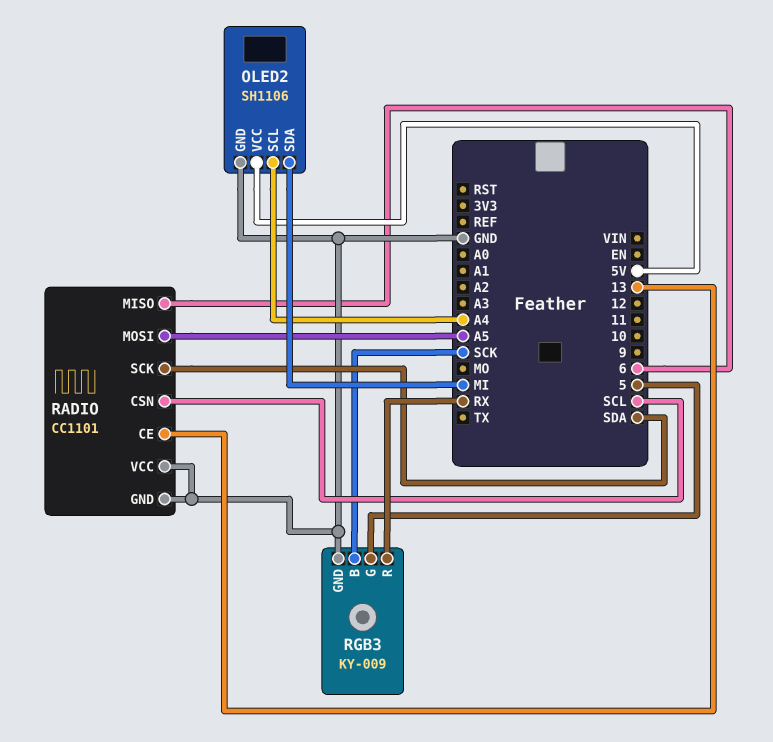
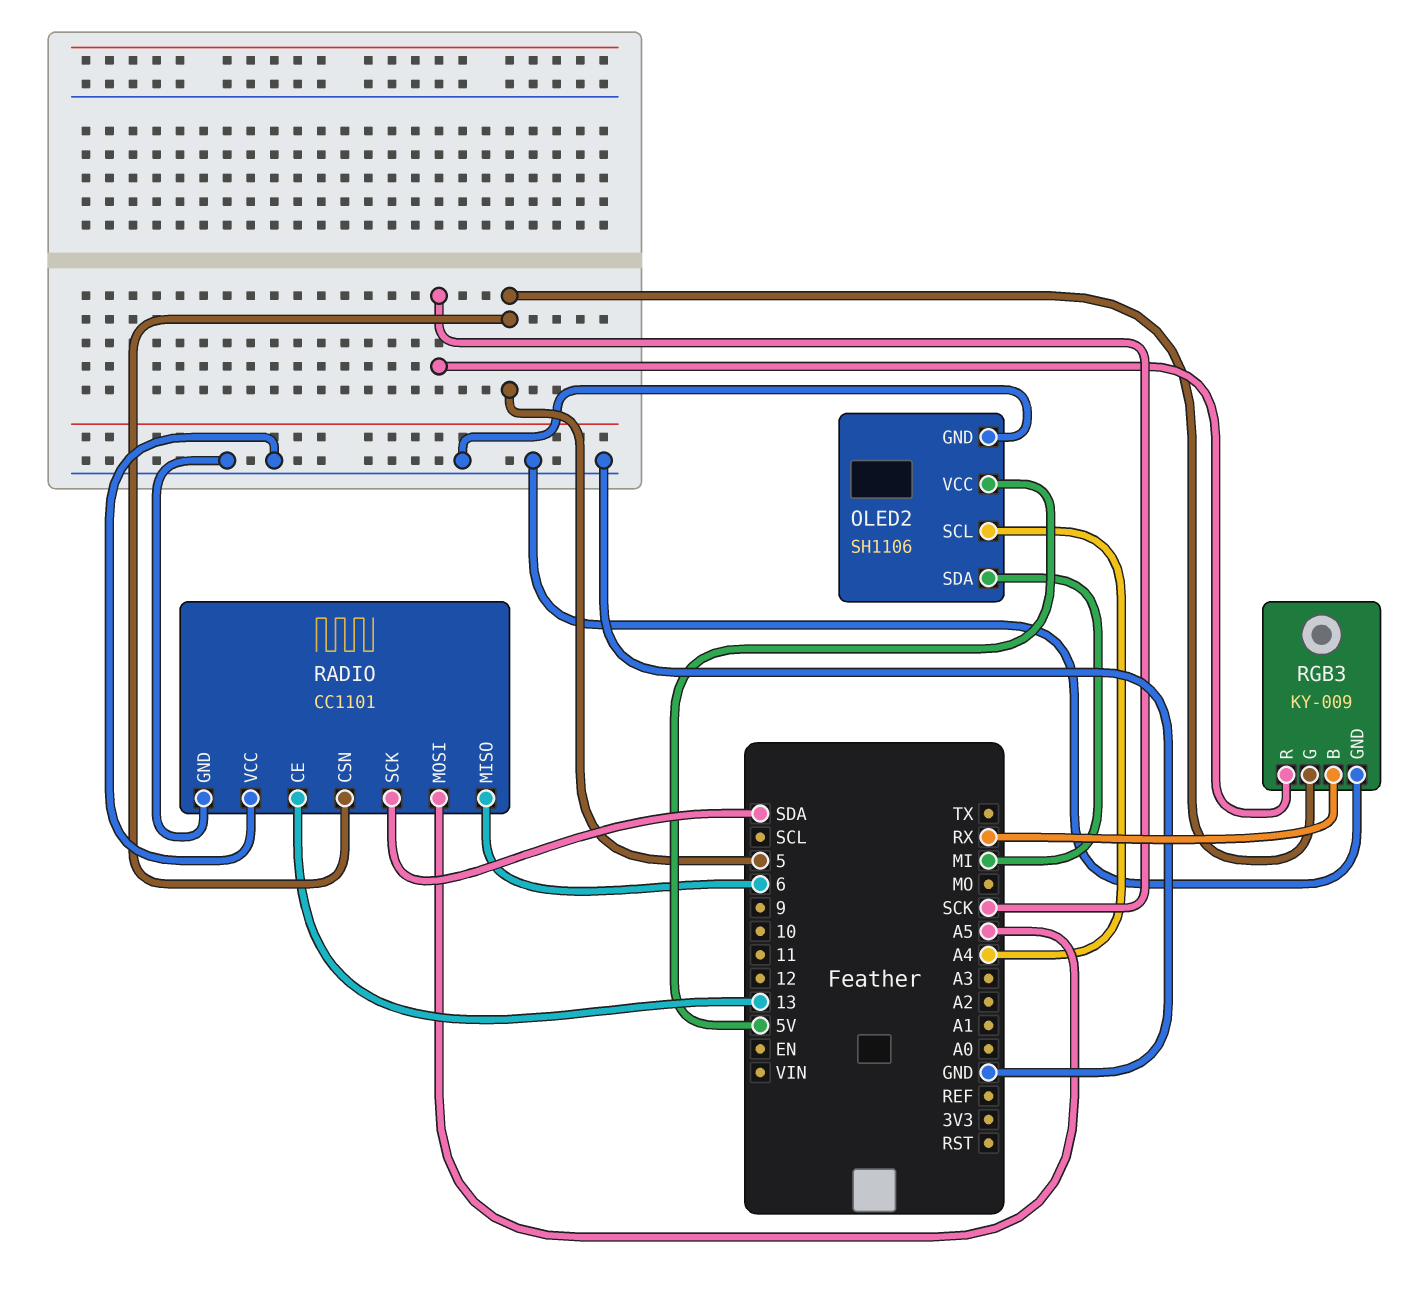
RADIO pin CSN: SCL -> 5
RGB3 pin B: SCK -> RX
RGB3 pin R: RX -> SCK

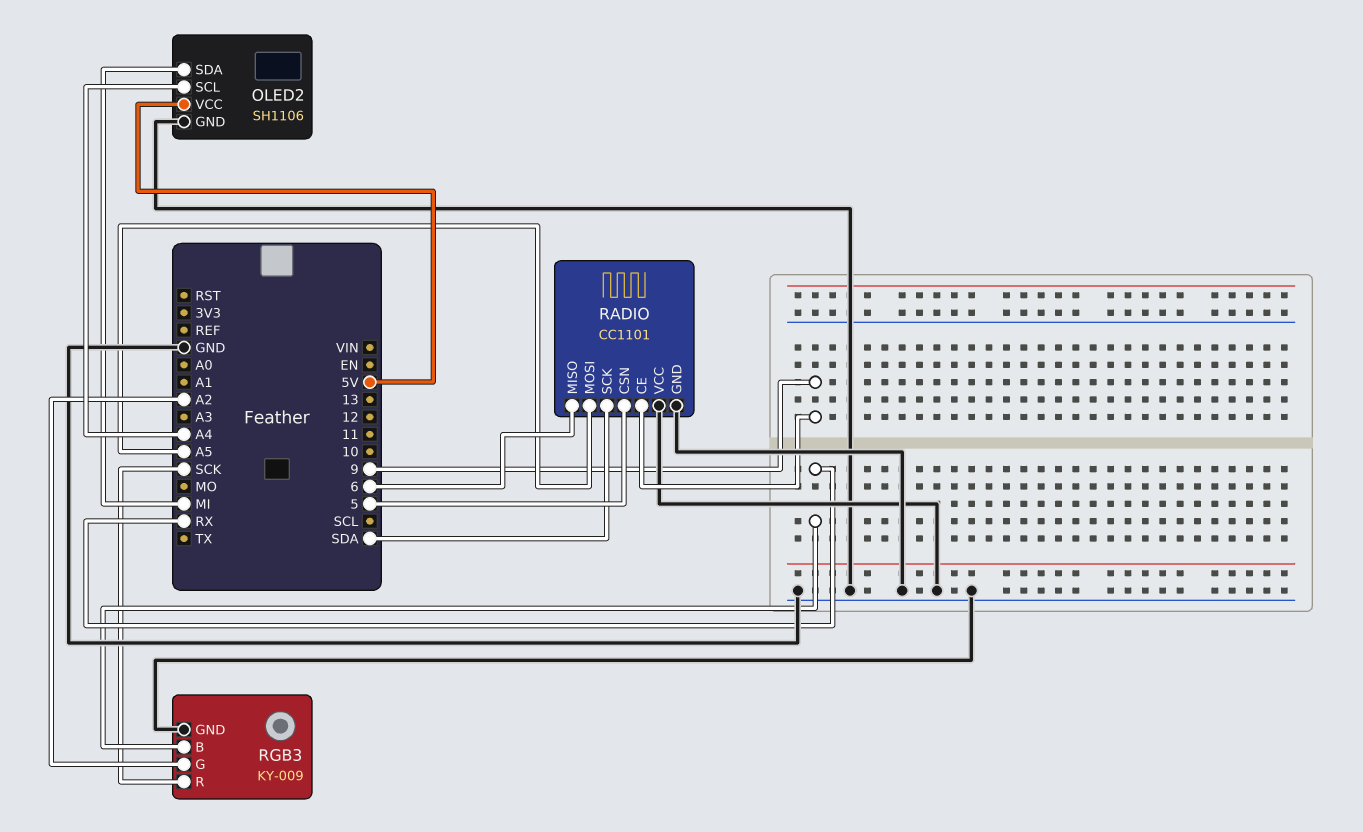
RADIO pin CE: 13 -> 9
RGB3 pin G: 5 -> A2

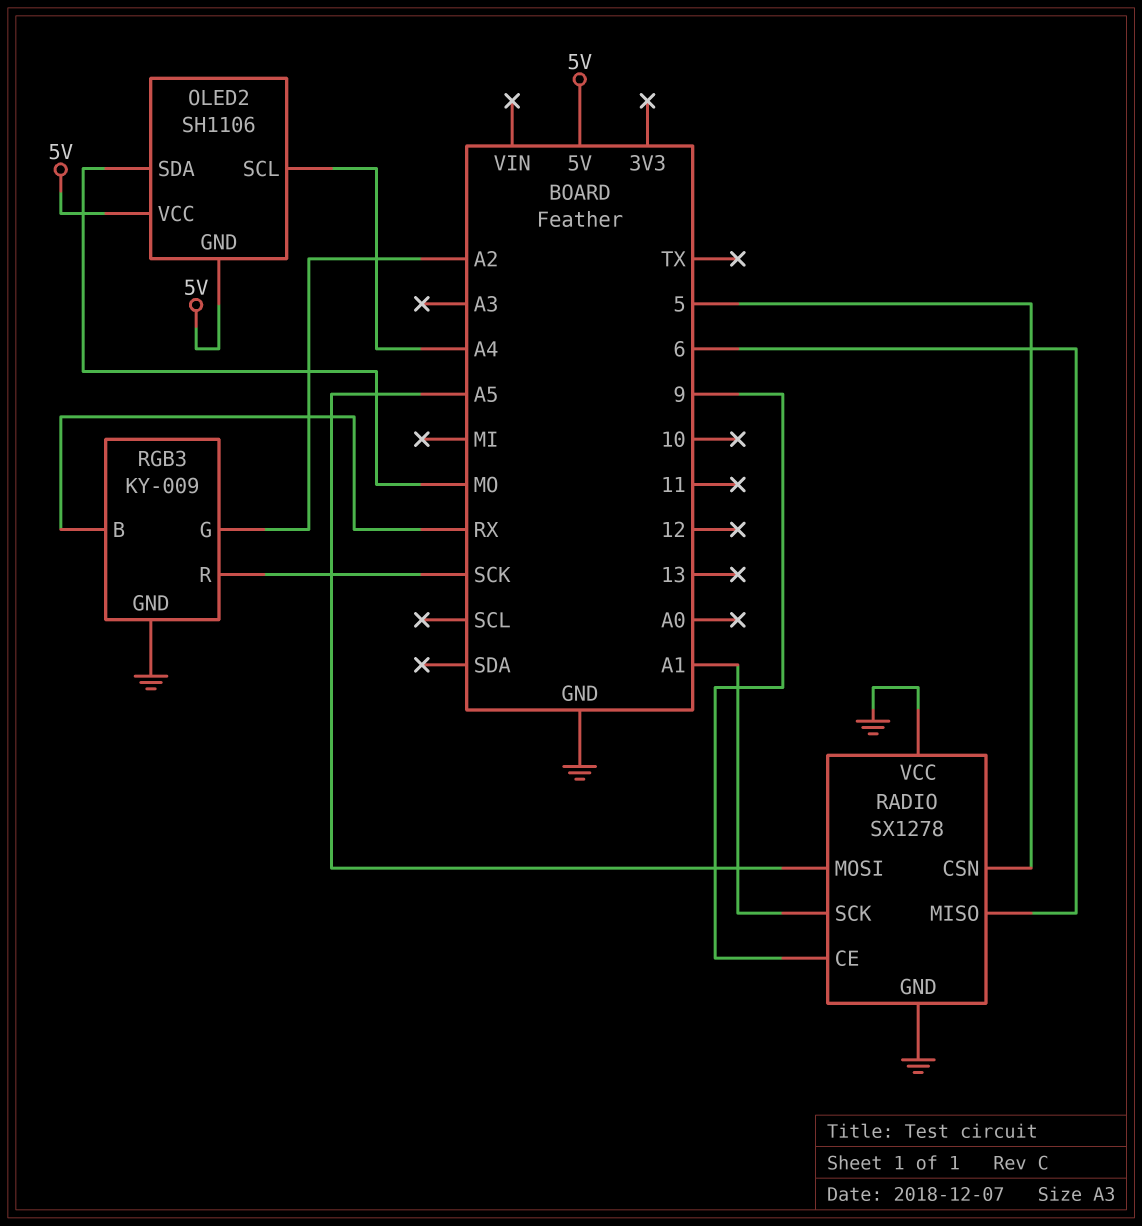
OLED2 pin GND: GND -> 5V
OLED2 pin SDA: MI -> MO
RADIO: CC1101 -> SX1278
RADIO pin SCK: SDA -> A1

